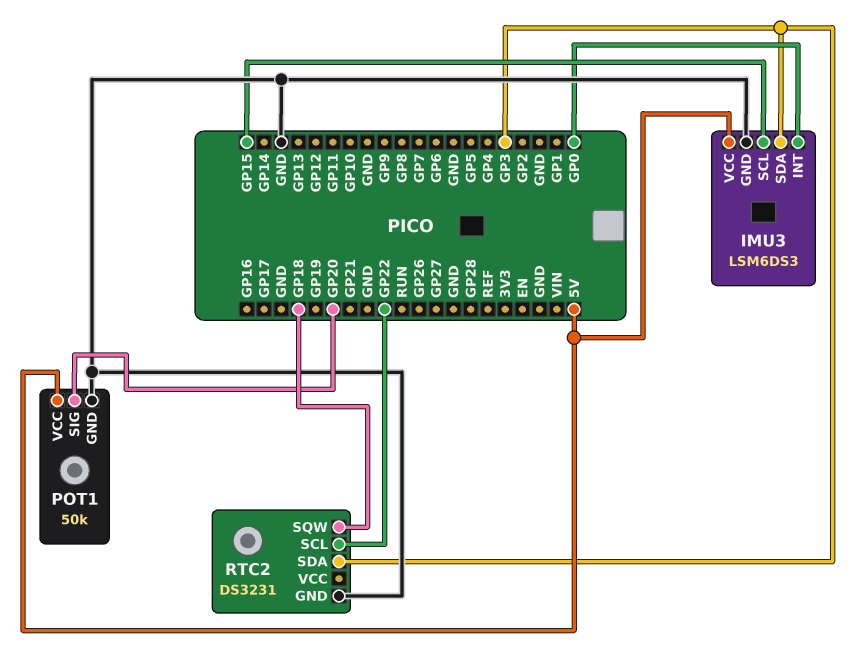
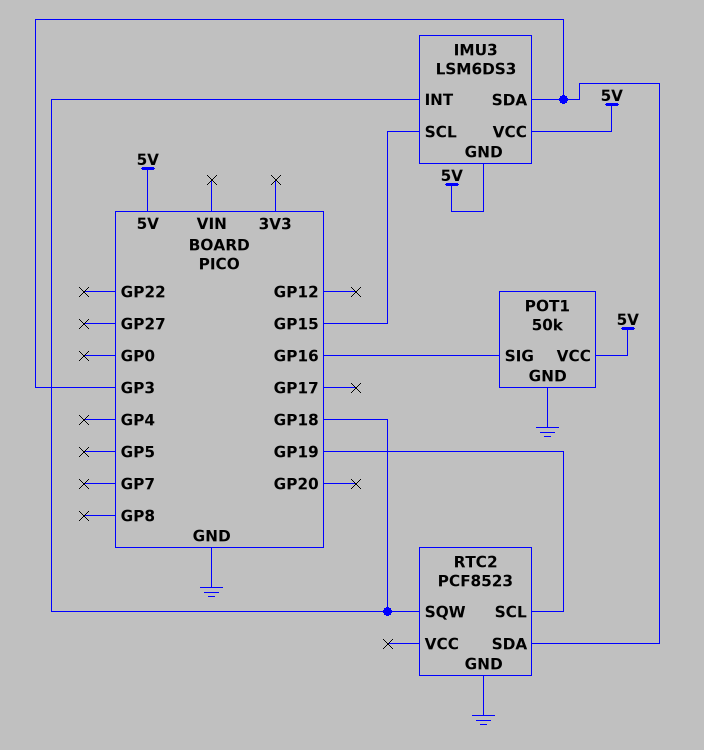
IMU3 pin GND: GND -> 5V
IMU3 pin INT: GP0 -> GP18
POT1 pin SIG: GP20 -> GP16
RTC2: DS3231 -> PCF8523
RTC2 pin SCL: GP22 -> GP19

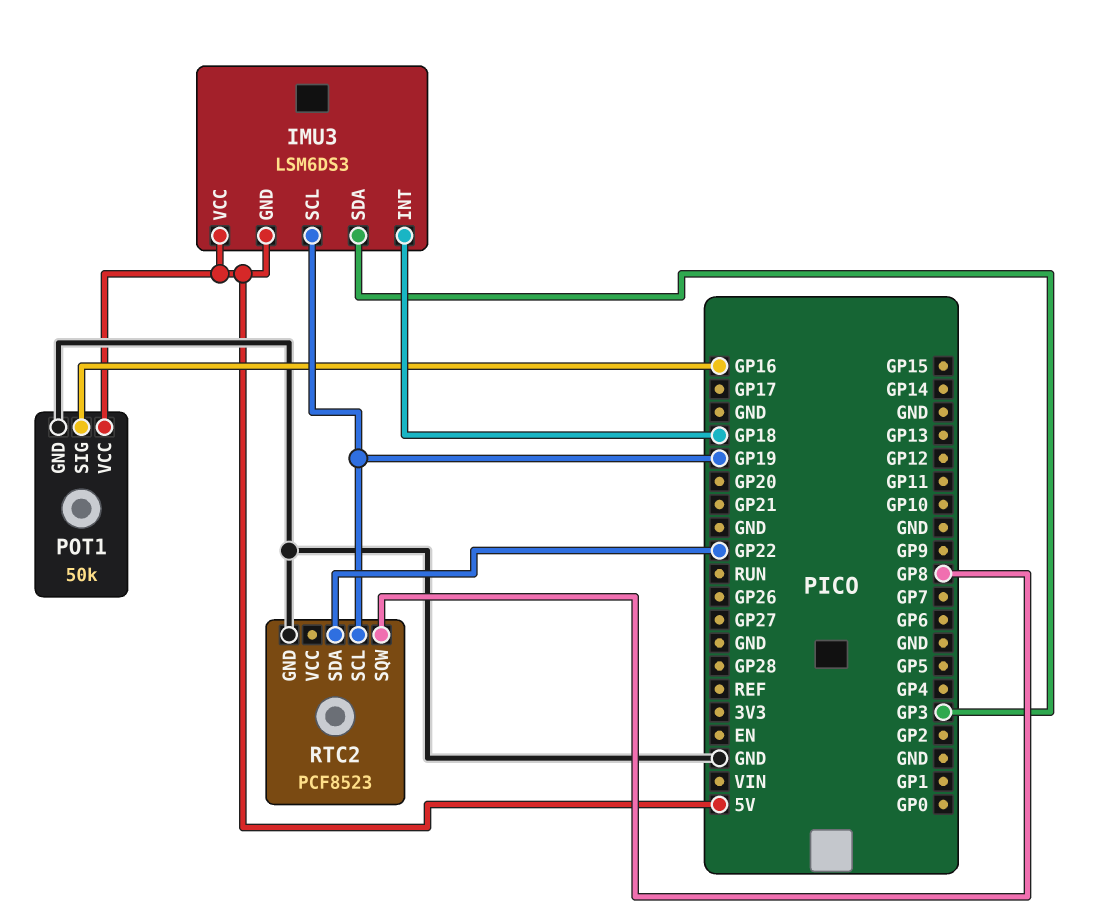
IMU3 pin SCL: GP15 -> GP19
RTC2 pin SDA: GP3 -> GP22
RTC2 pin SQW: GP18 -> GP8

